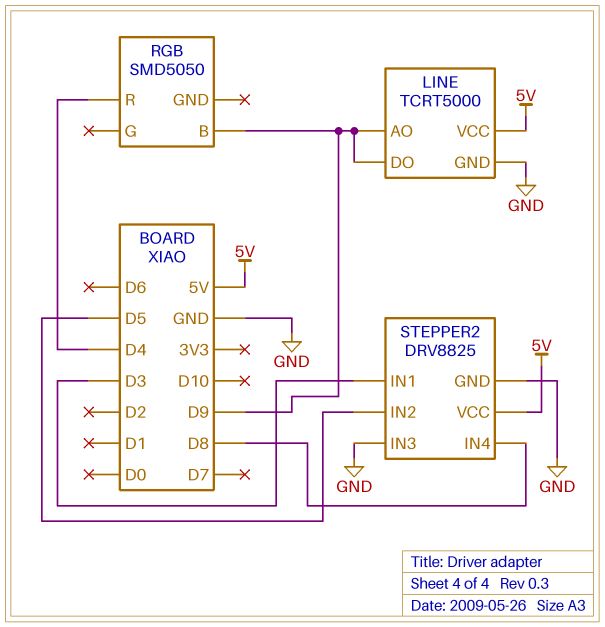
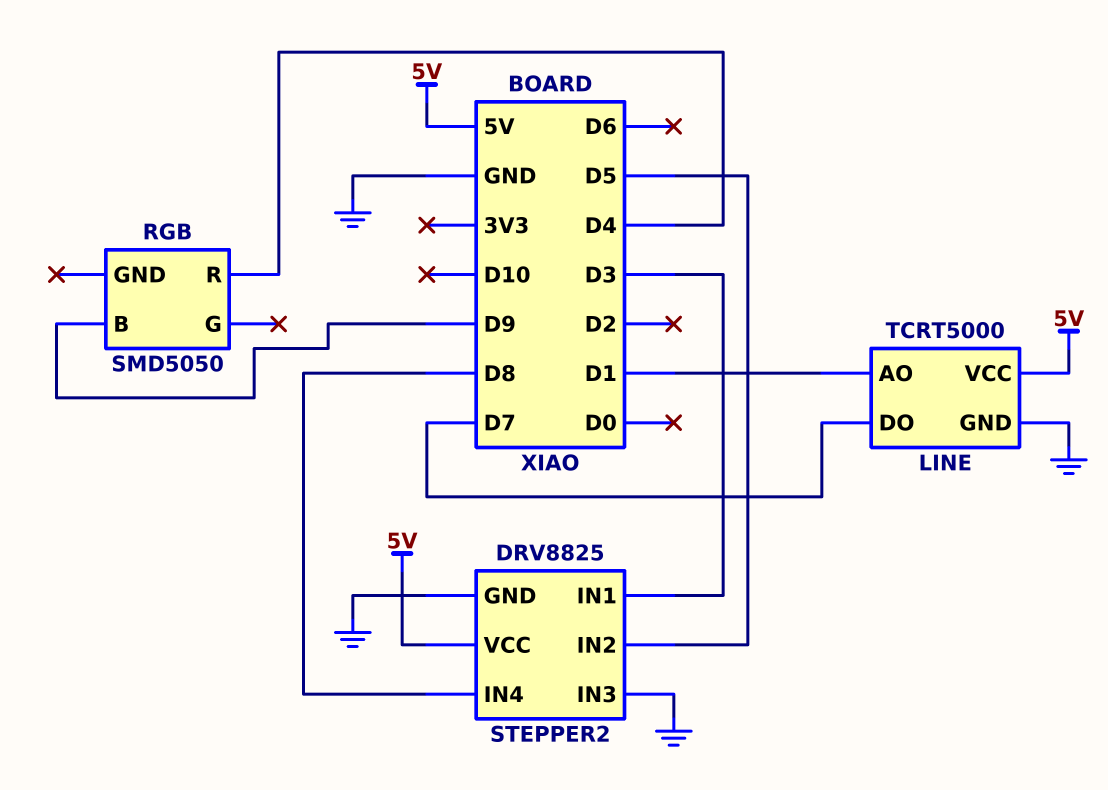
LINE pin AO: D9 -> D1
LINE pin DO: D9 -> D7

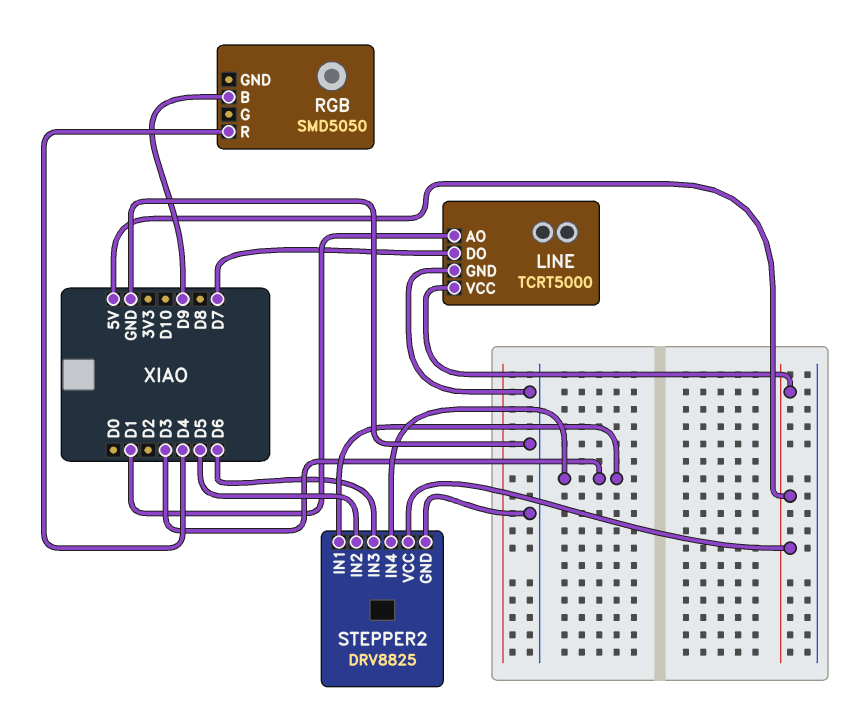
STEPPER2 pin IN3: GND -> D6
STEPPER2 pin IN4: D8 -> D3

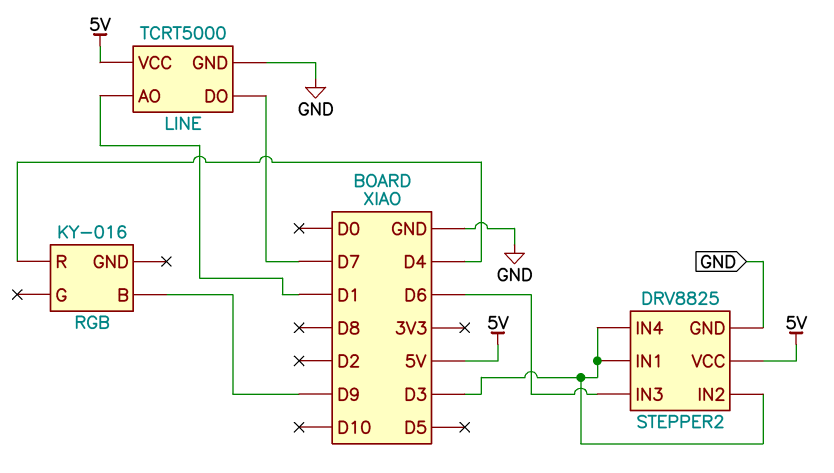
RGB: SMD5050 -> KY-016
STEPPER2 pin IN2: D5 -> D3

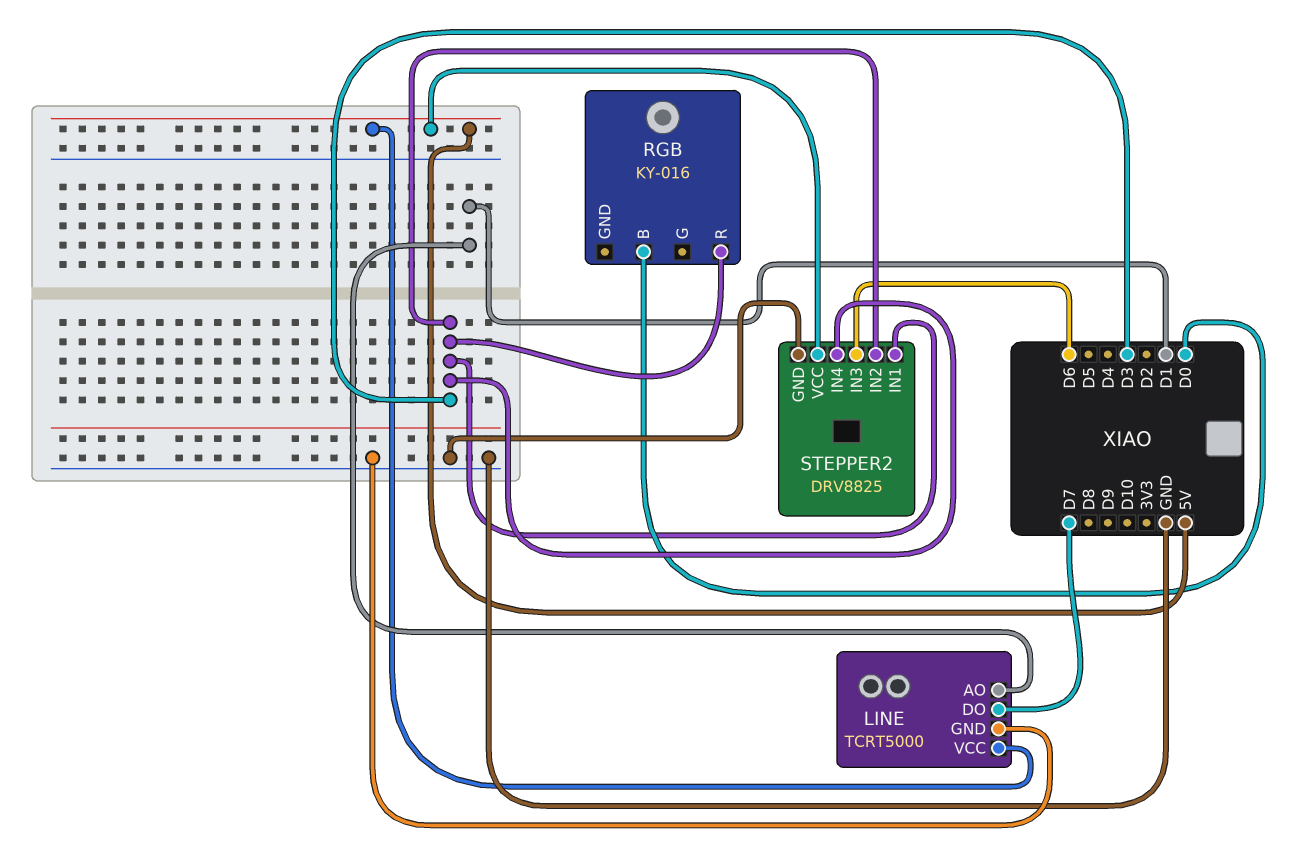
RGB pin B: D9 -> D0
RGB pin R: D4 -> D3

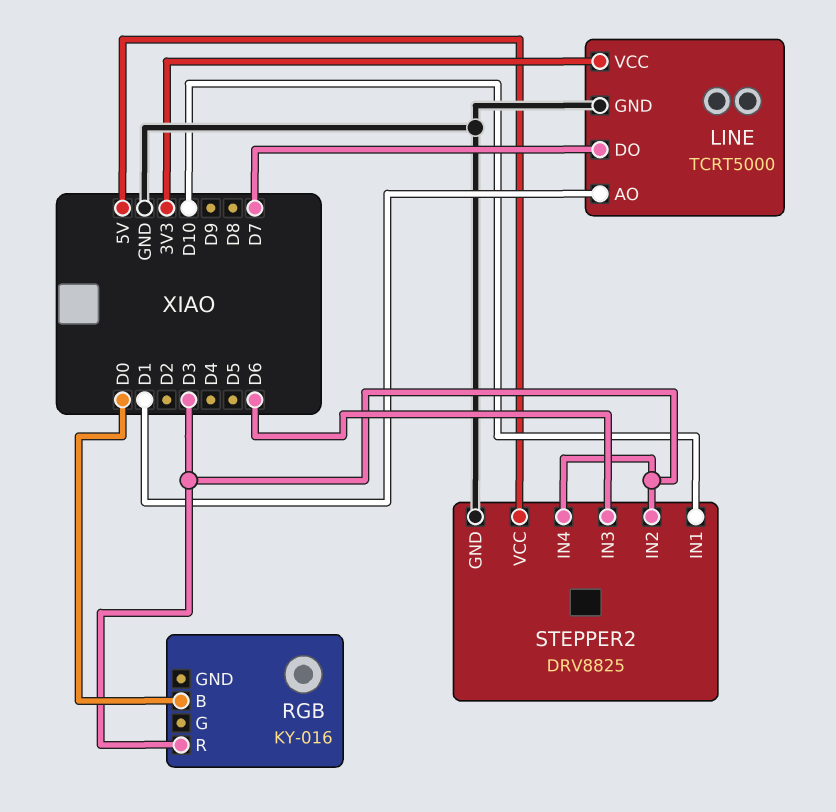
LINE pin VCC: 5V -> 3V3
STEPPER2 pin IN1: D3 -> D10

